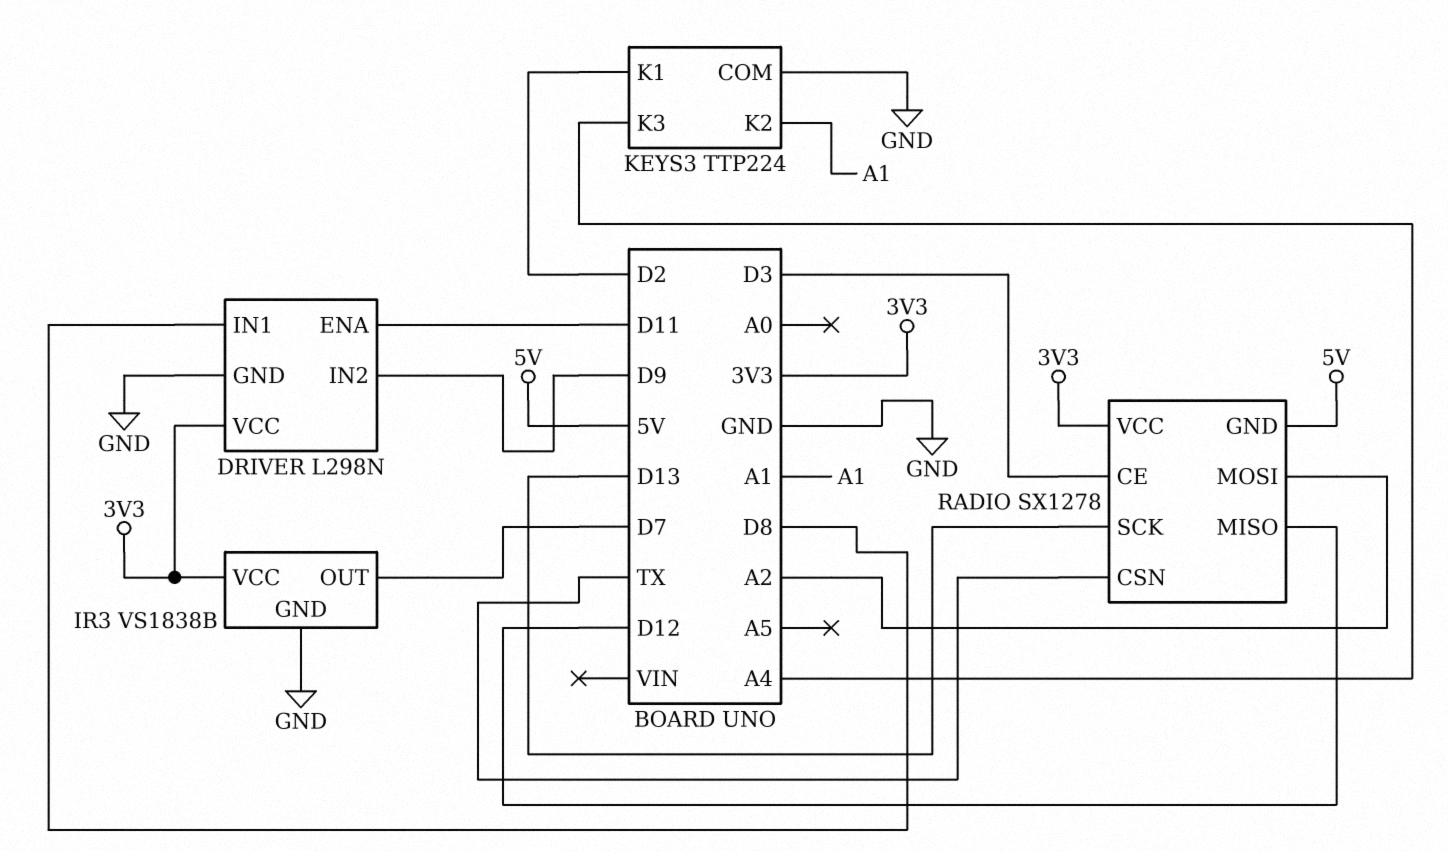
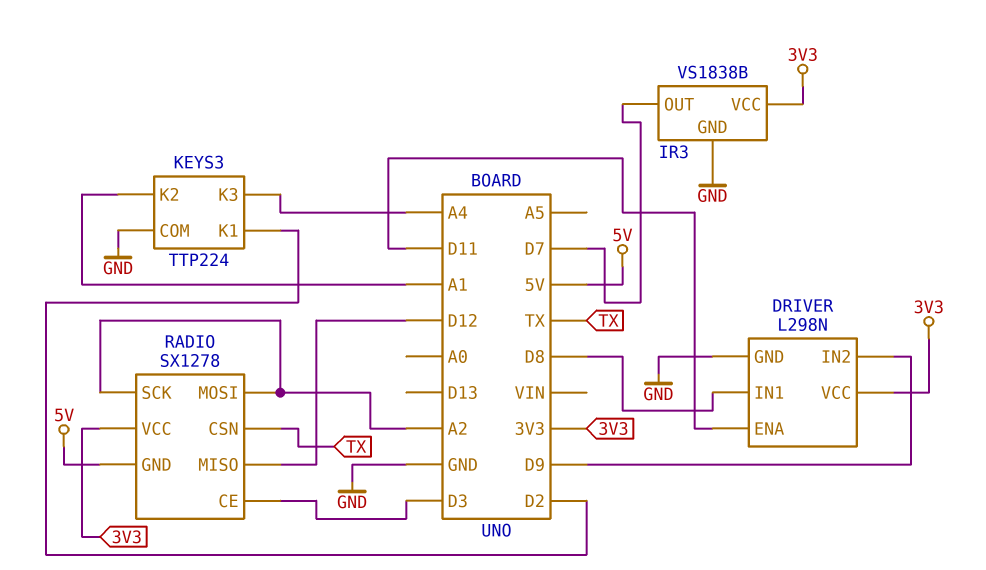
RADIO pin SCK: D13 -> A2

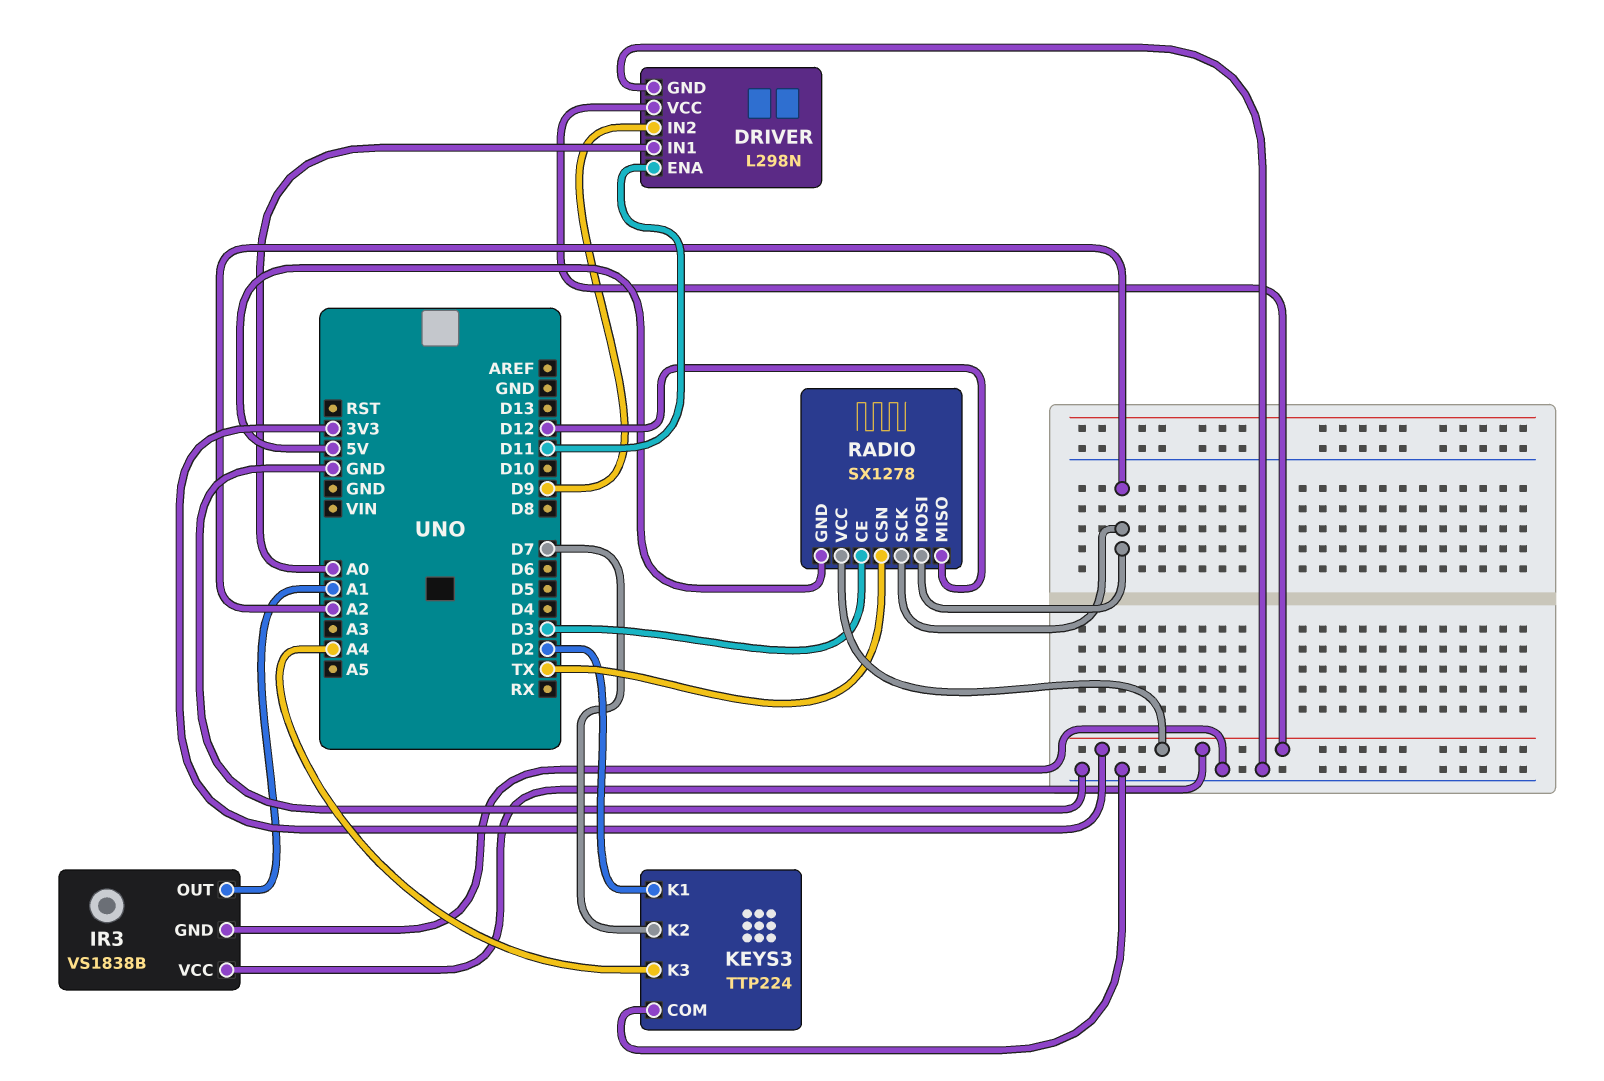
DRIVER pin IN1: D8 -> A0
IR3 pin OUT: D7 -> A1
KEYS3 pin K2: A1 -> D7

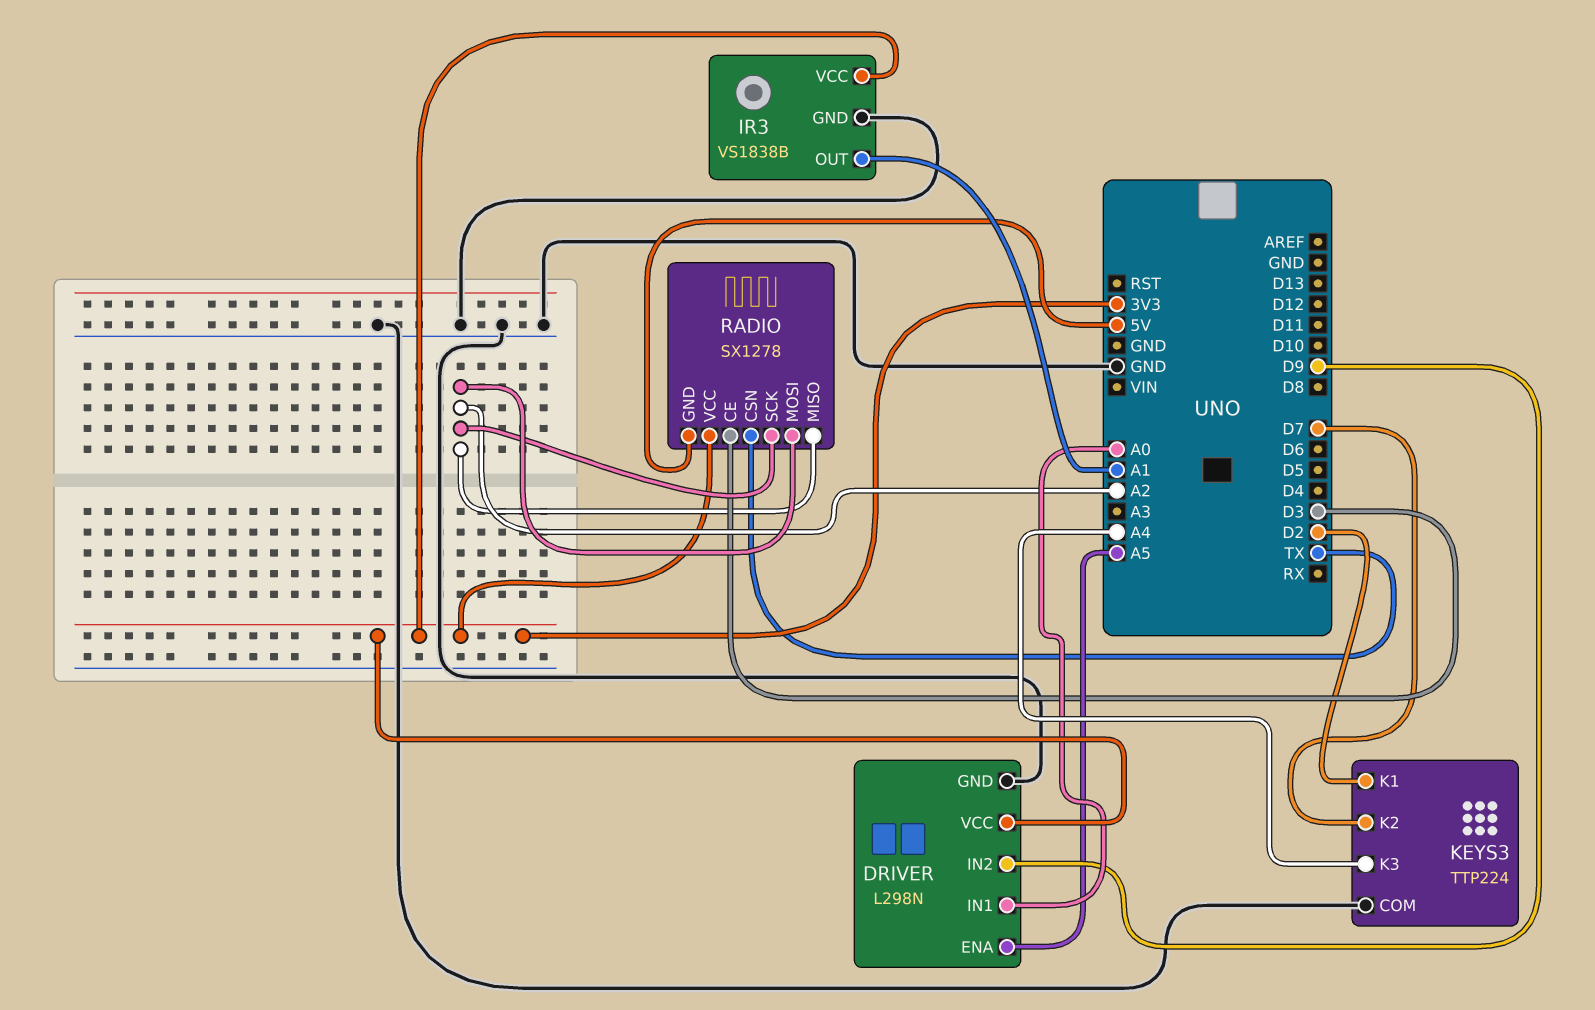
DRIVER pin ENA: D11 -> A5
RADIO pin MISO: D12 -> A2

